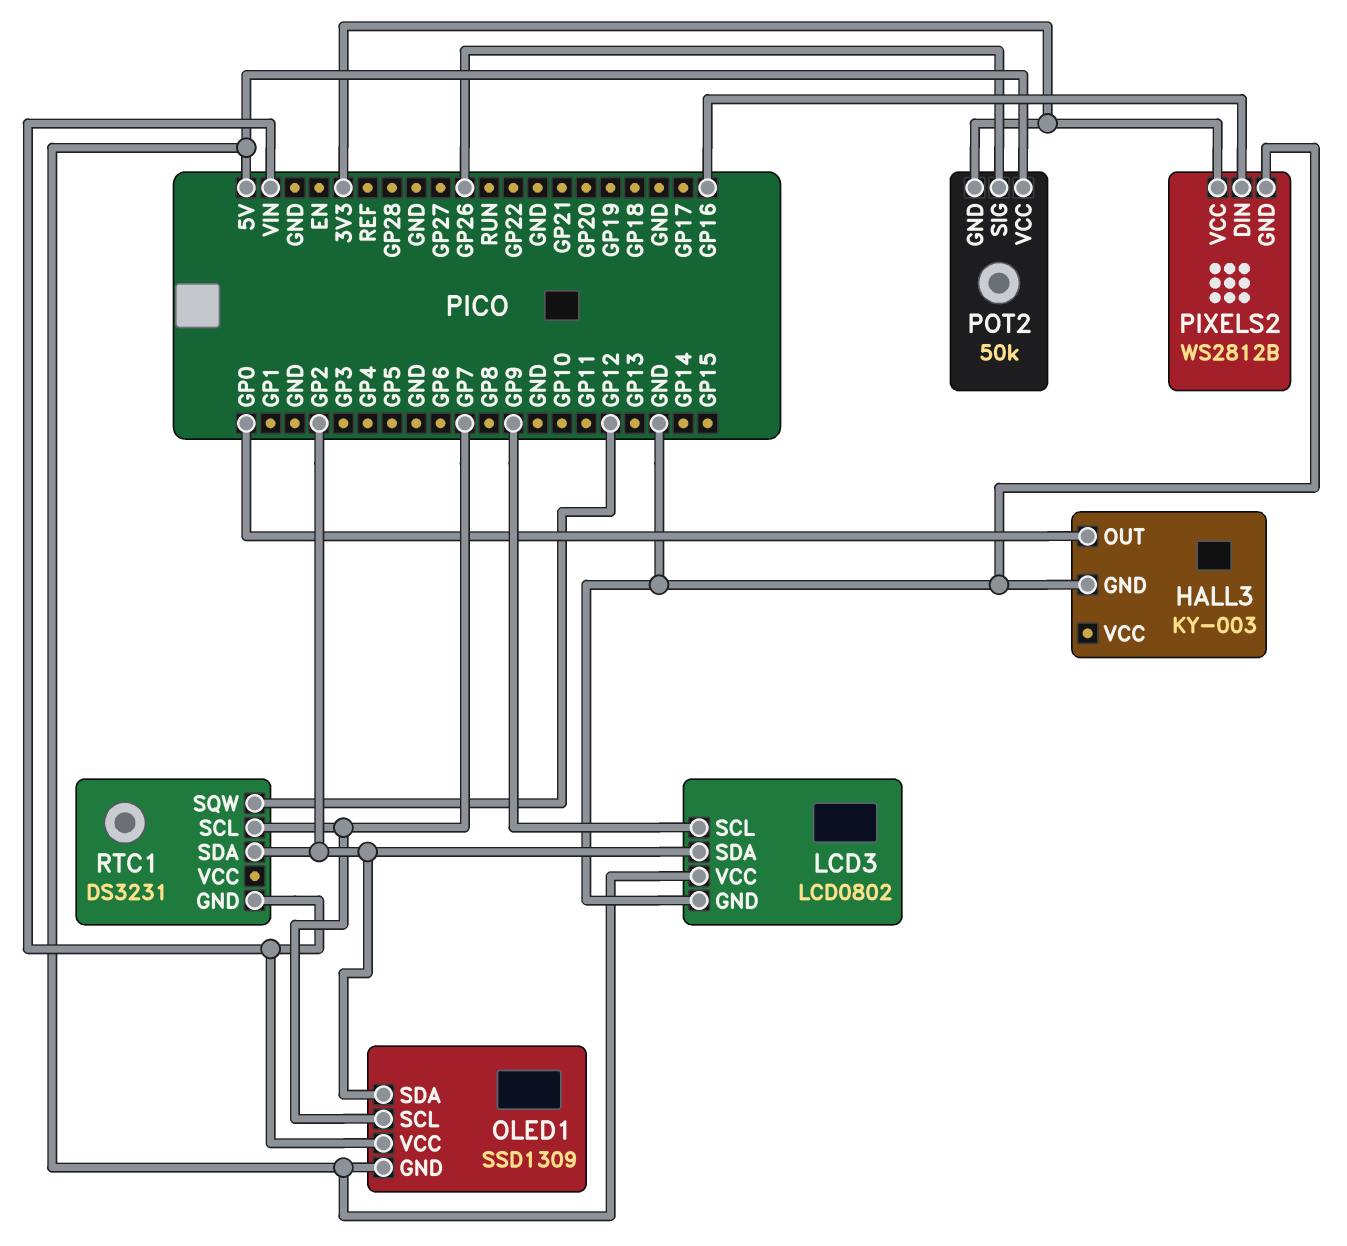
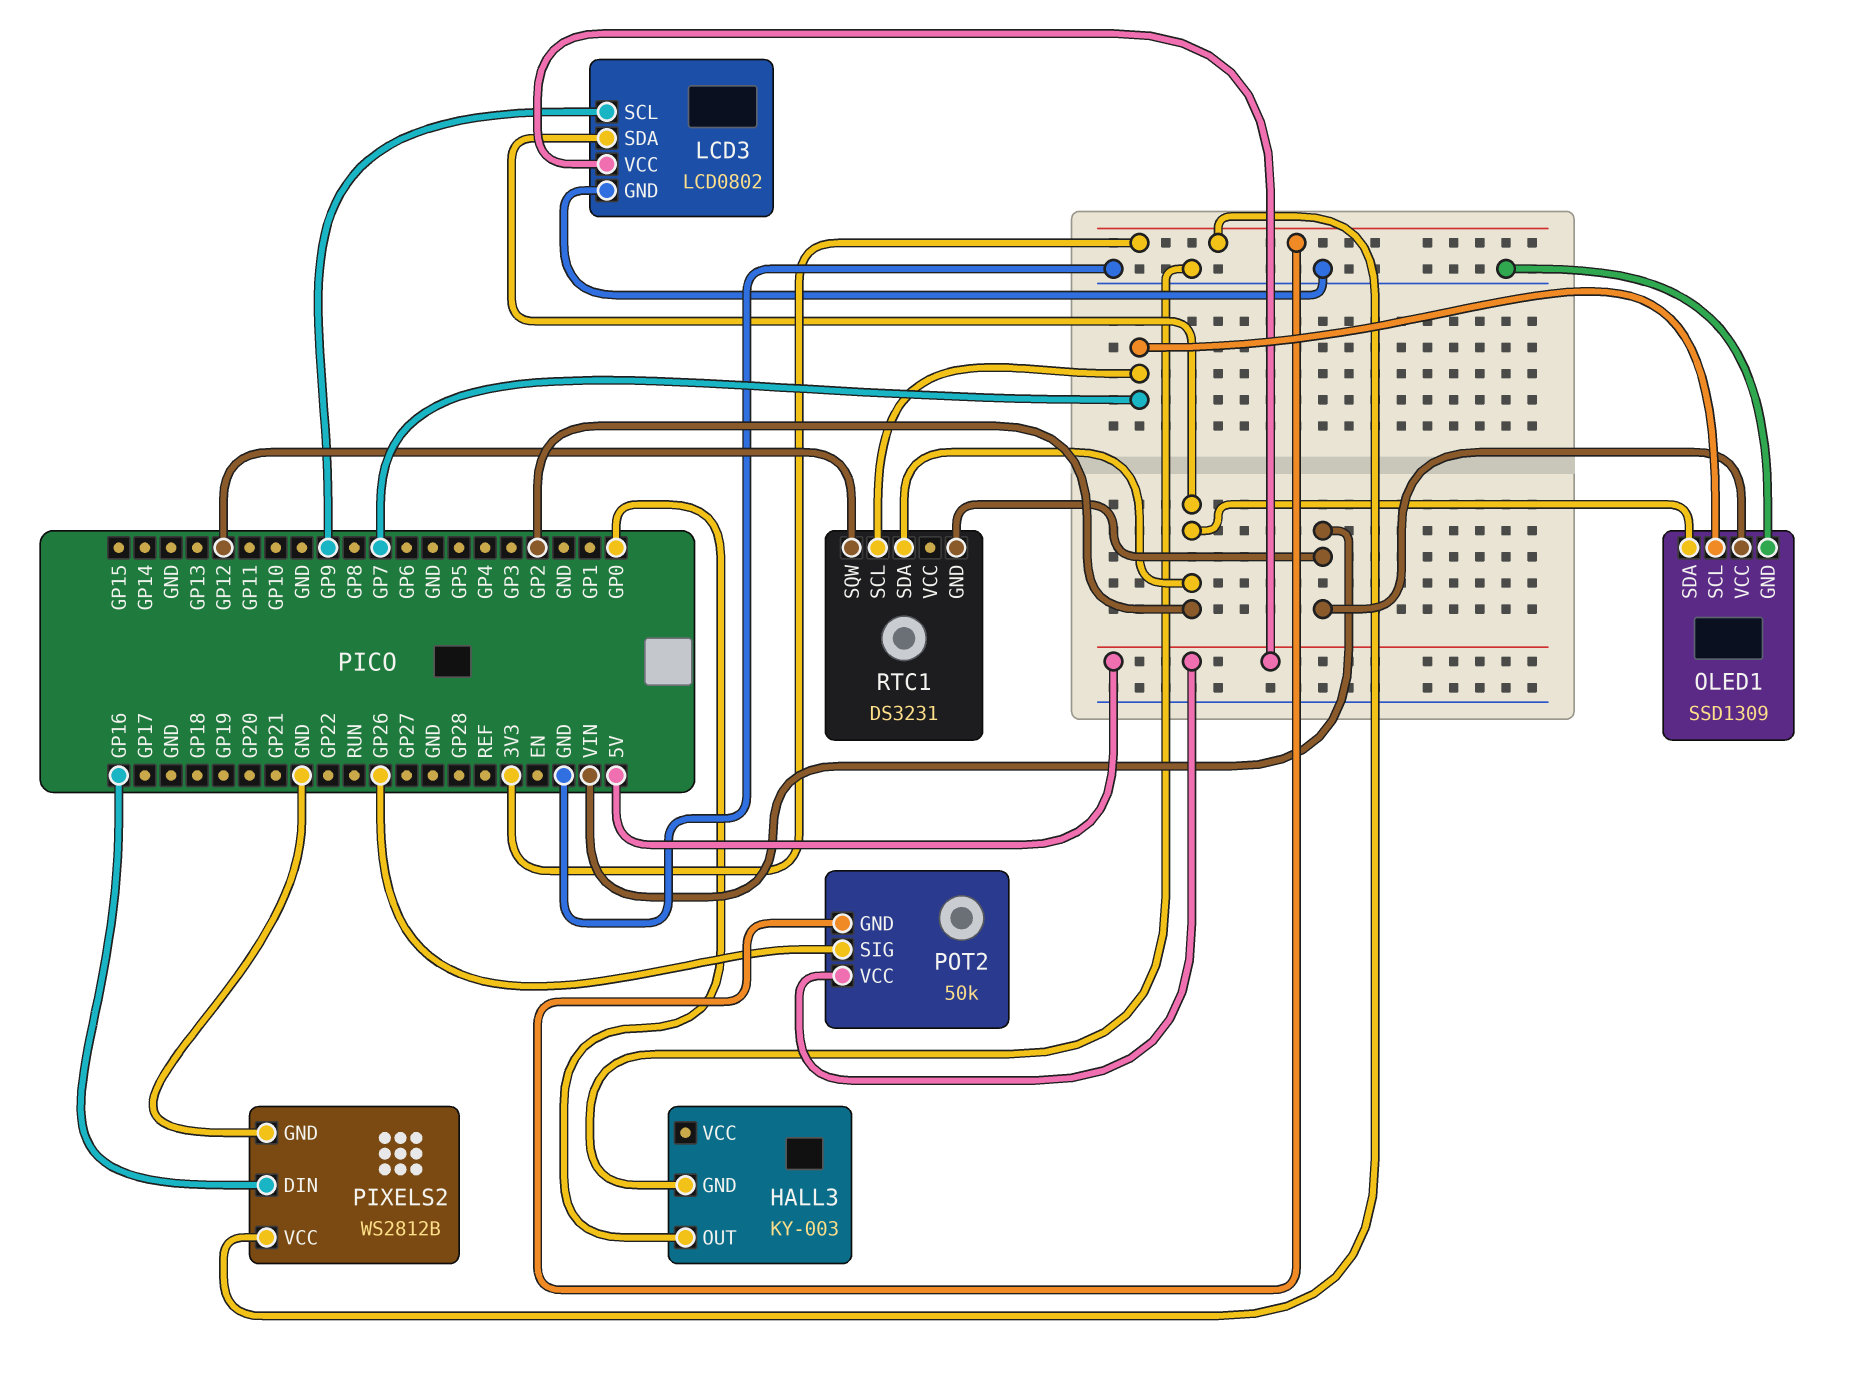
OLED1 pin GND: 5V -> GND

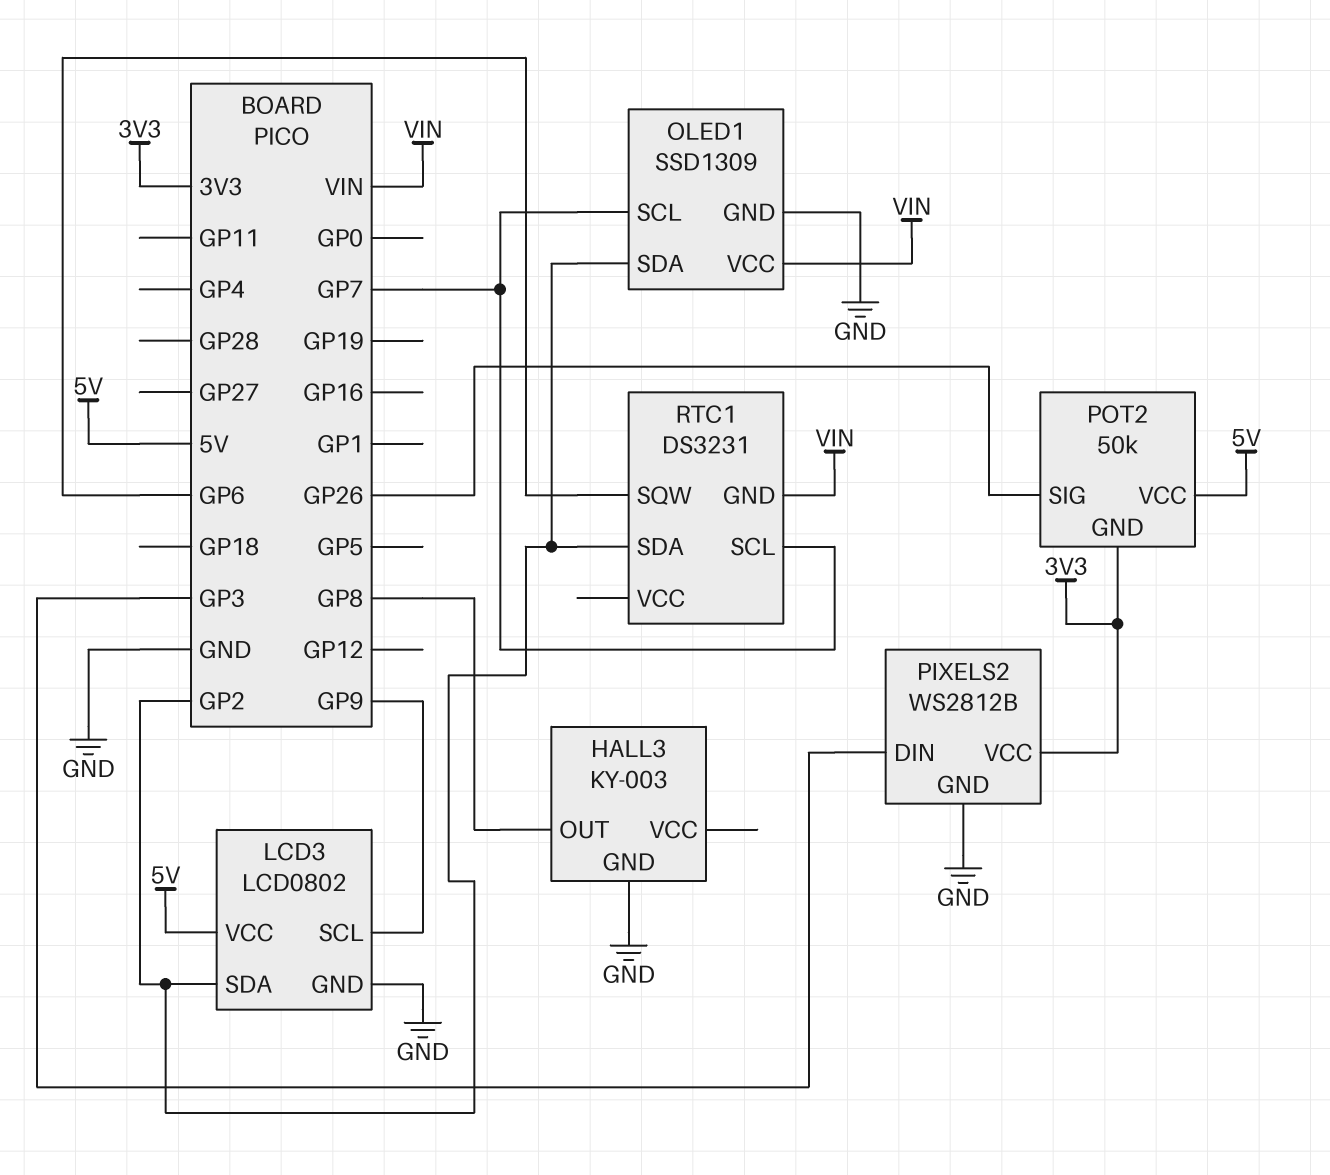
HALL3 pin OUT: GP0 -> GP8
PIXELS2 pin DIN: GP16 -> GP3
RTC1 pin SQW: GP12 -> GP6

